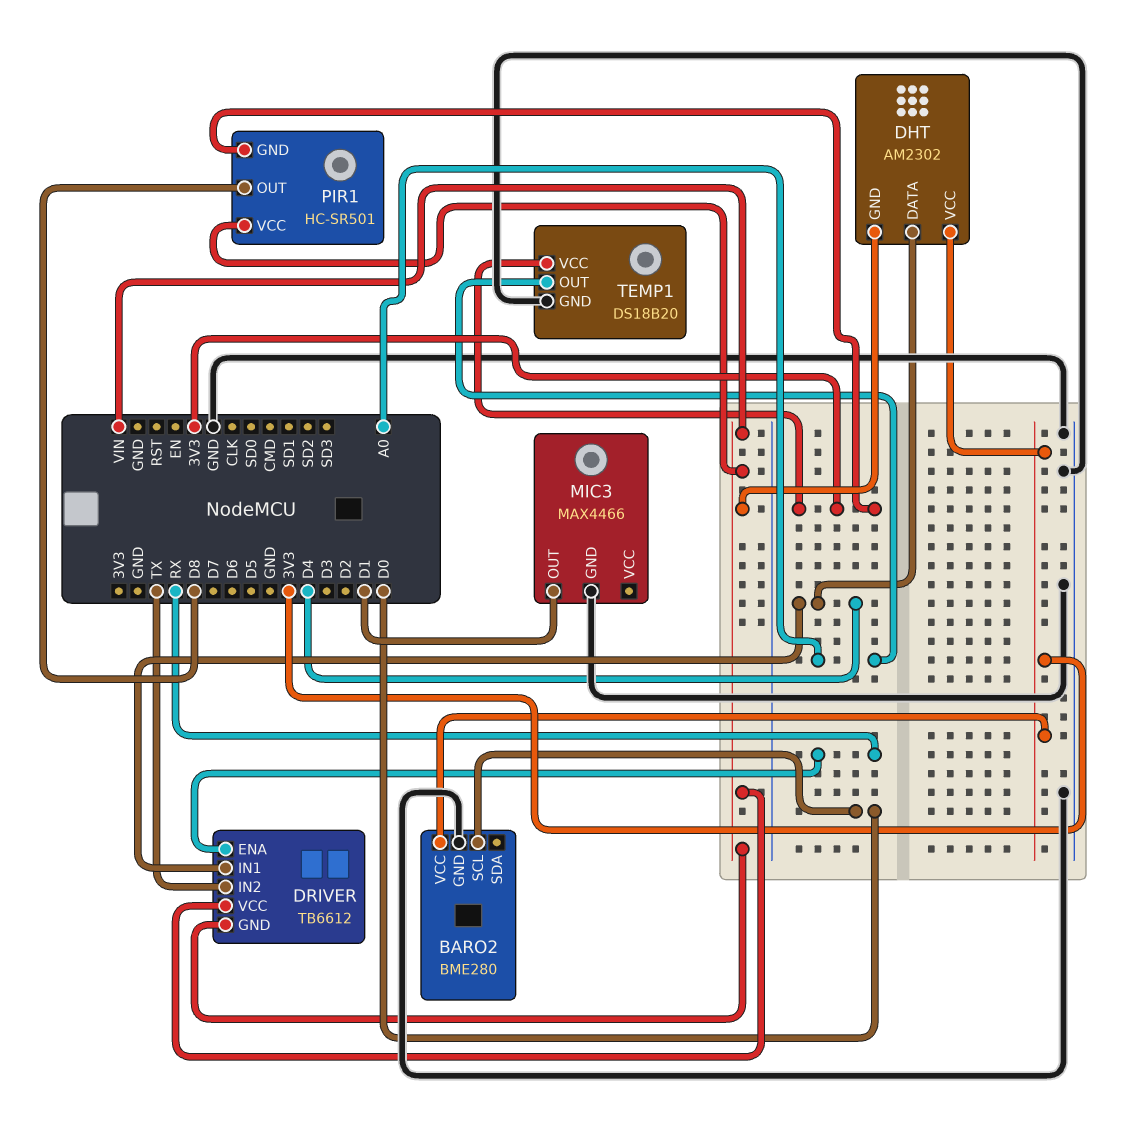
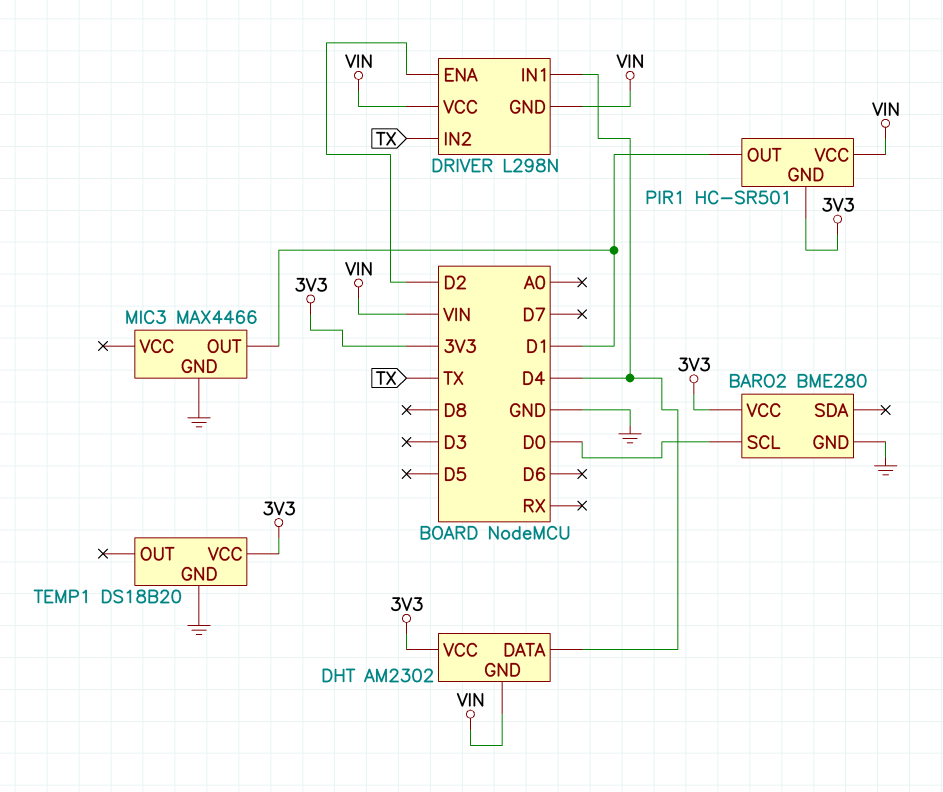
DRIVER: TB6612 -> L298N
DRIVER pin ENA: RX -> D2
PIR1 pin OUT: D8 -> D1
TEMP1 pin OUT: A0 -> none

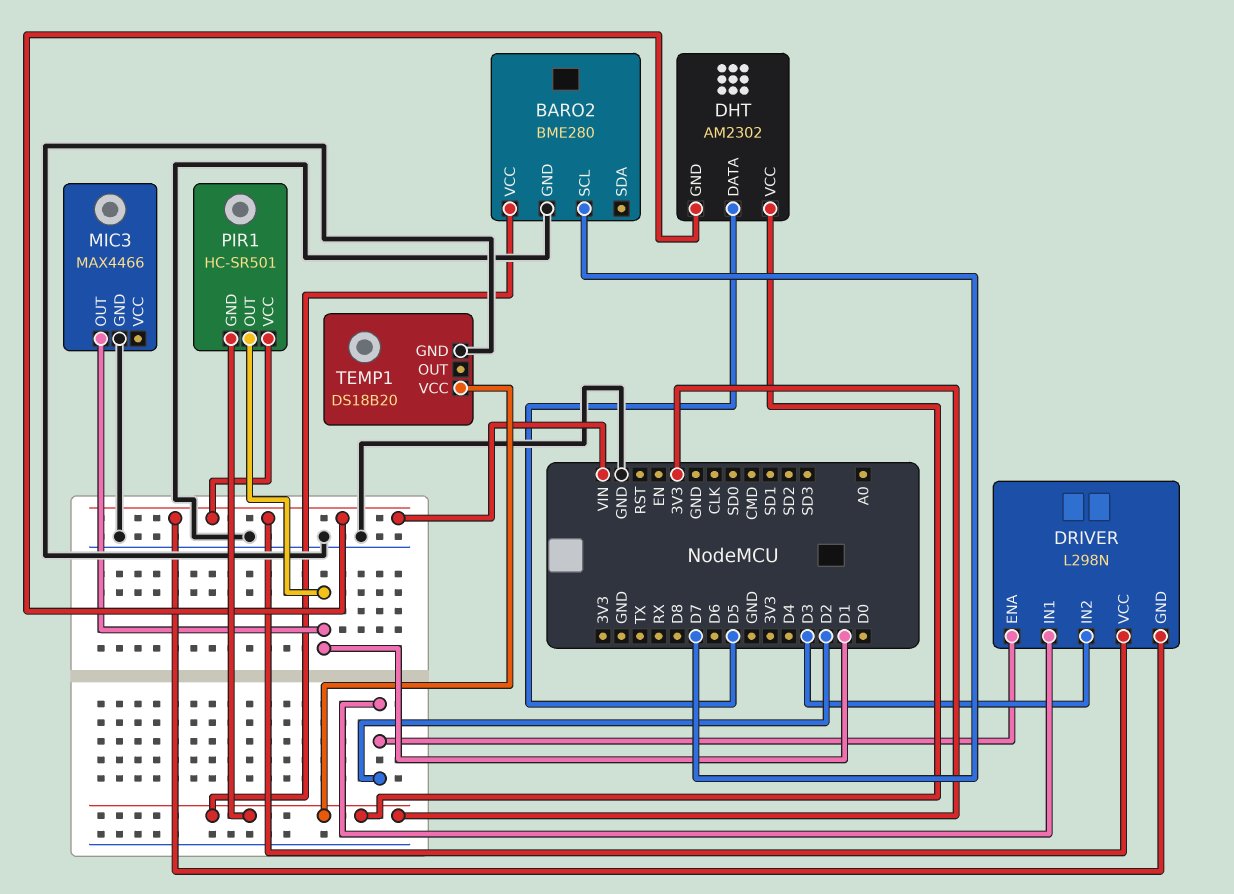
BARO2 pin SCL: D0 -> D7
DHT pin DATA: D4 -> D5
DRIVER pin IN1: D4 -> D2
DRIVER pin IN2: TX -> D3

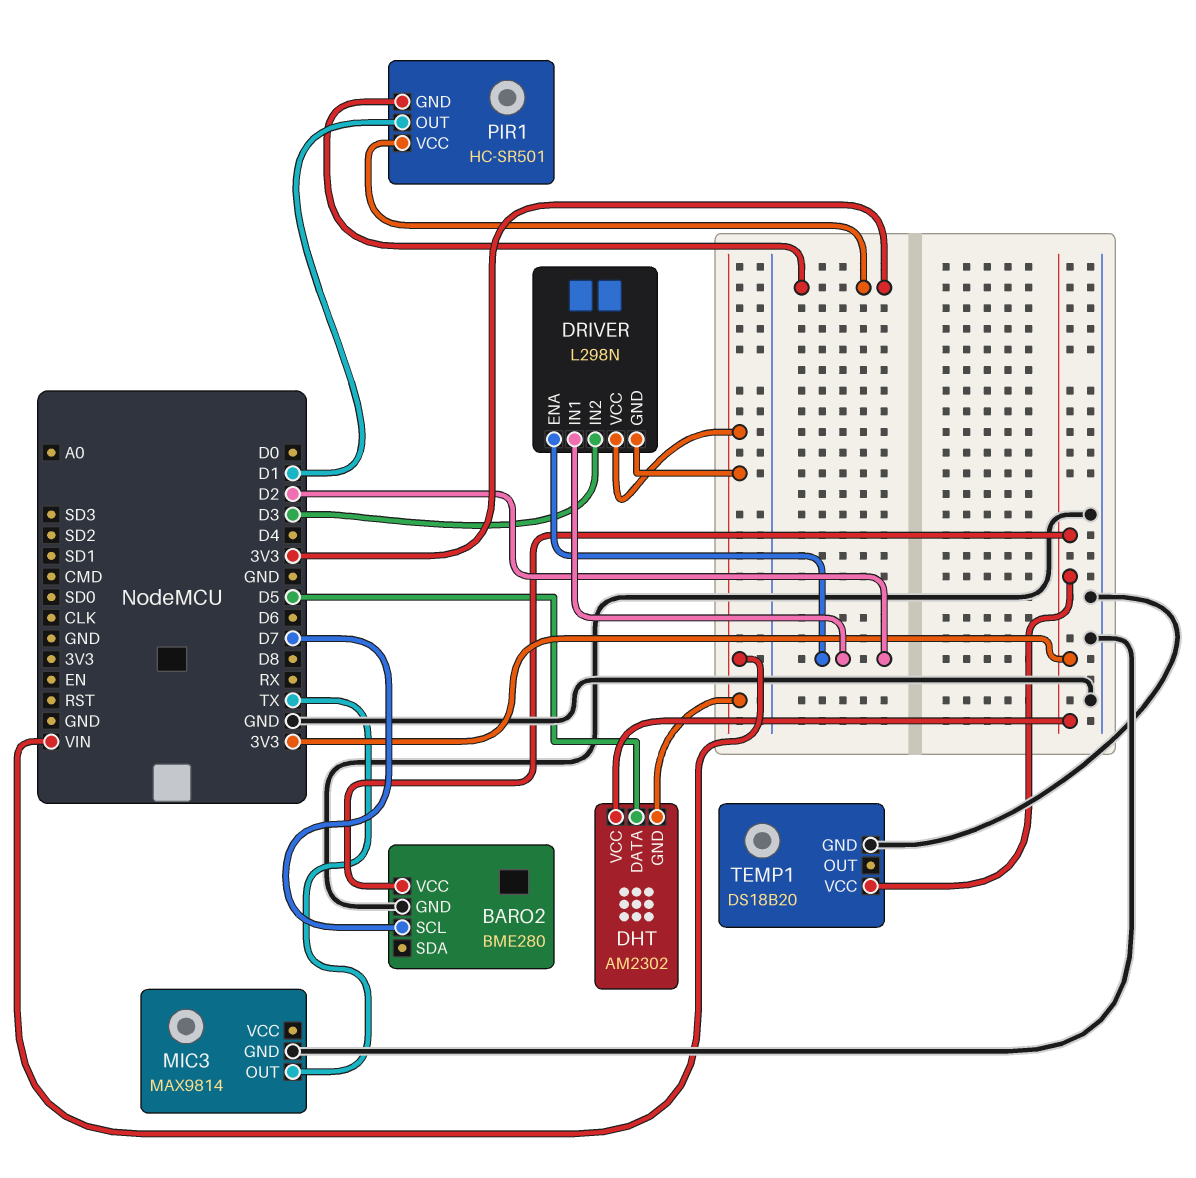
MIC3: MAX4466 -> MAX9814
MIC3 pin OUT: D1 -> TX
PIR1 pin VCC: VIN -> 3V3

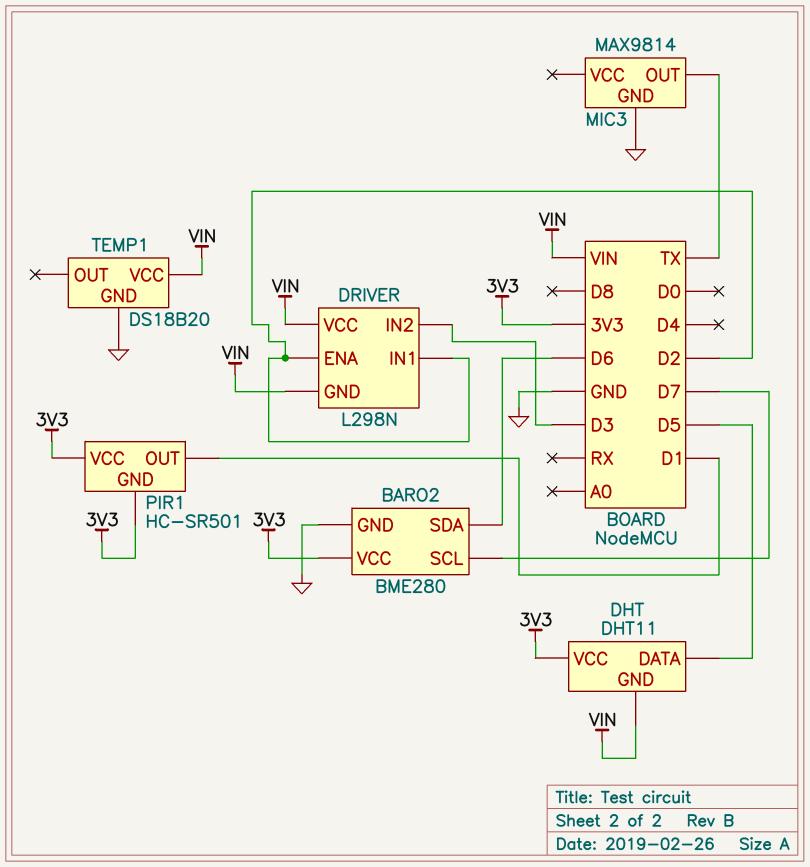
BARO2 pin SDA: none -> D6
DHT: AM2302 -> DHT11
TEMP1 pin VCC: 3V3 -> VIN

